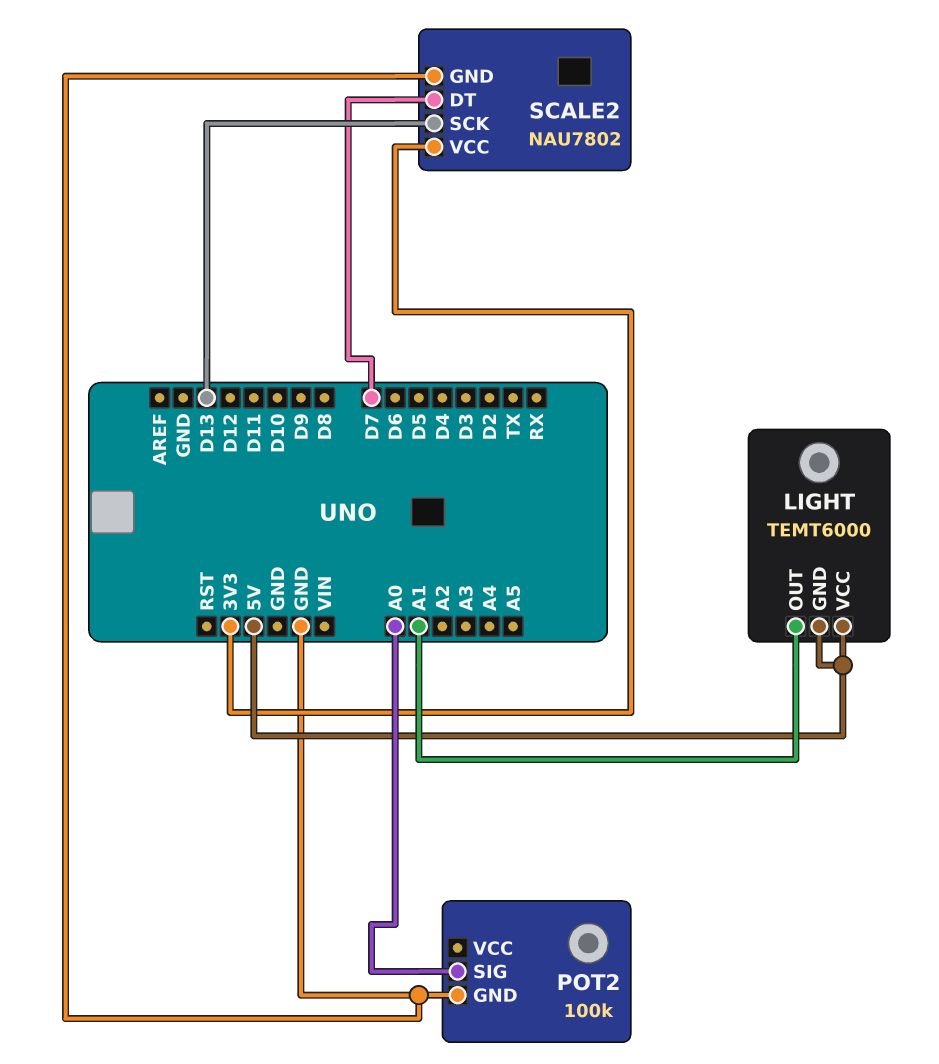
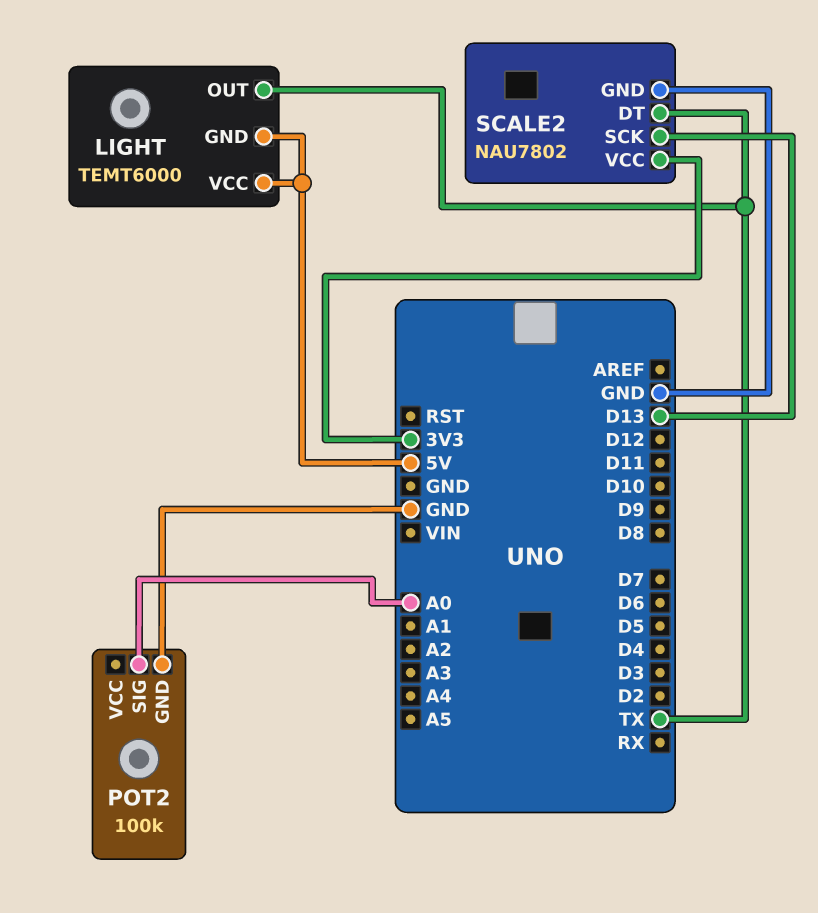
LIGHT pin OUT: A1 -> TX
SCALE2 pin DT: D7 -> TX

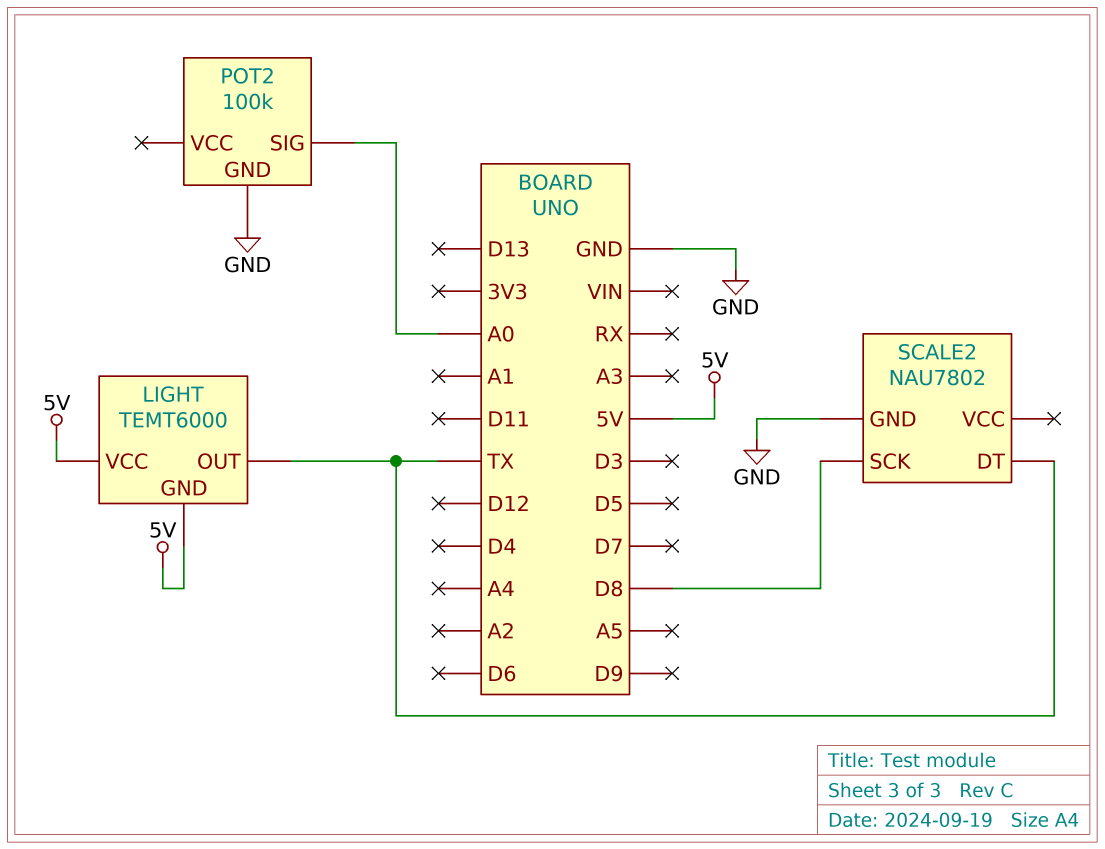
SCALE2 pin SCK: D13 -> D8
SCALE2 pin VCC: 3V3 -> none

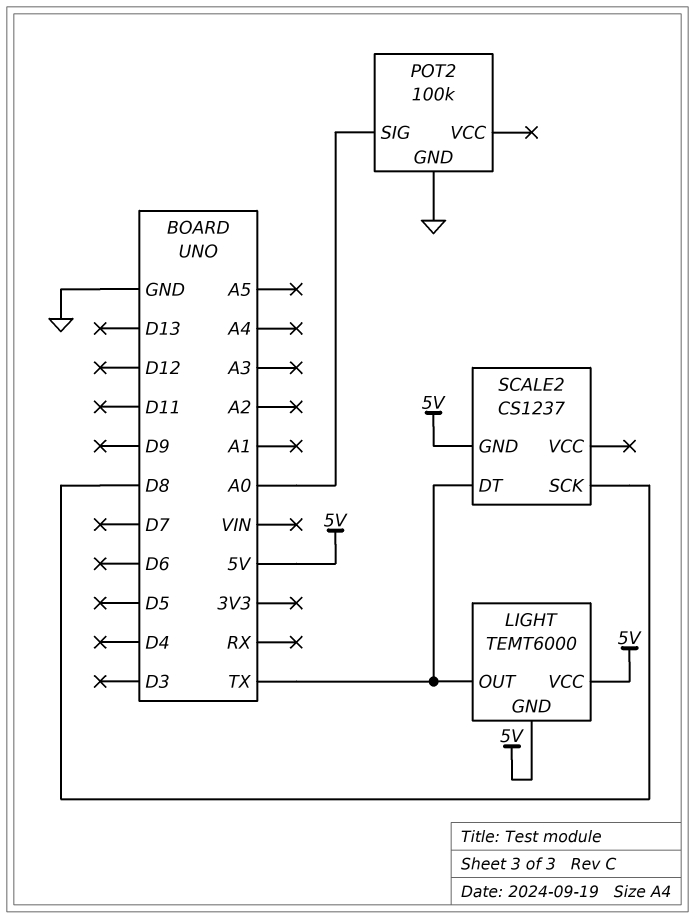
SCALE2: NAU7802 -> CS1237
SCALE2 pin GND: GND -> 5V

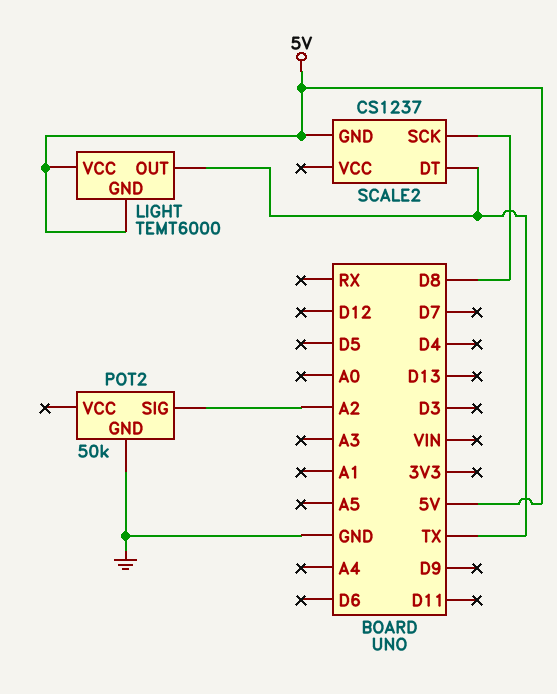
POT2: 100k -> 50k
POT2 pin SIG: A0 -> A2

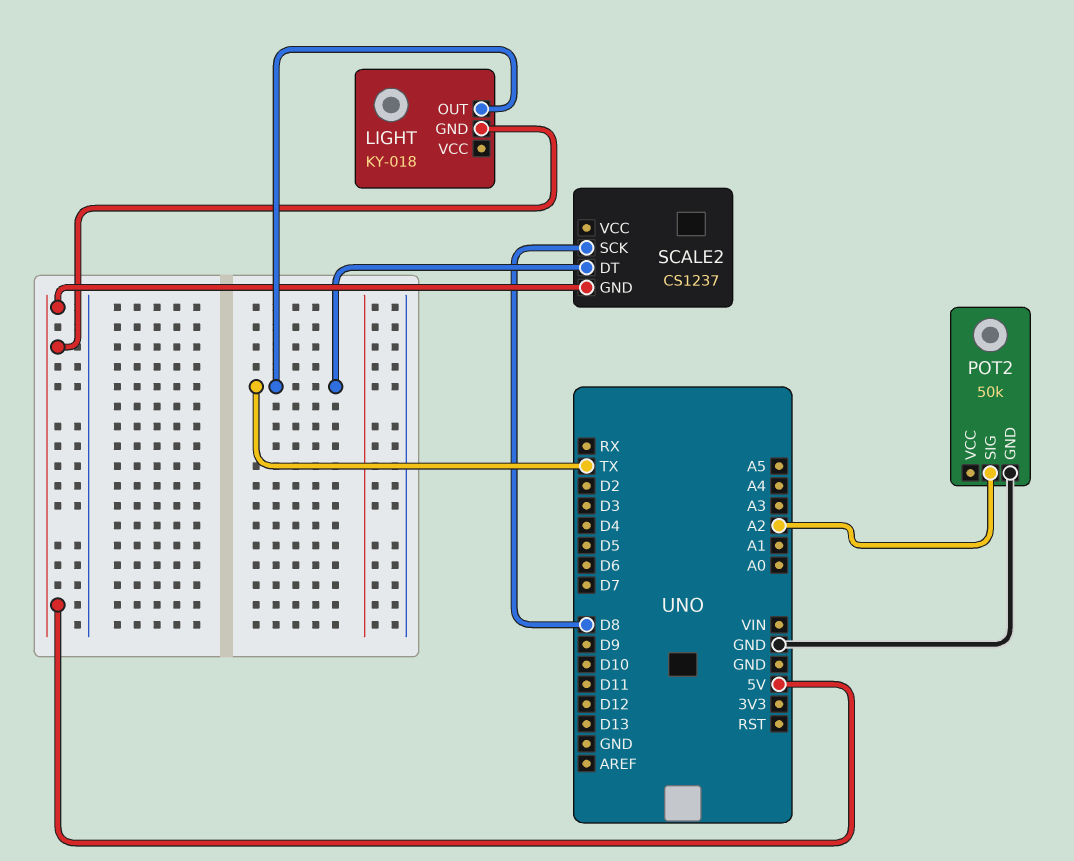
LIGHT: TEMT6000 -> KY-018
LIGHT pin VCC: 5V -> none

